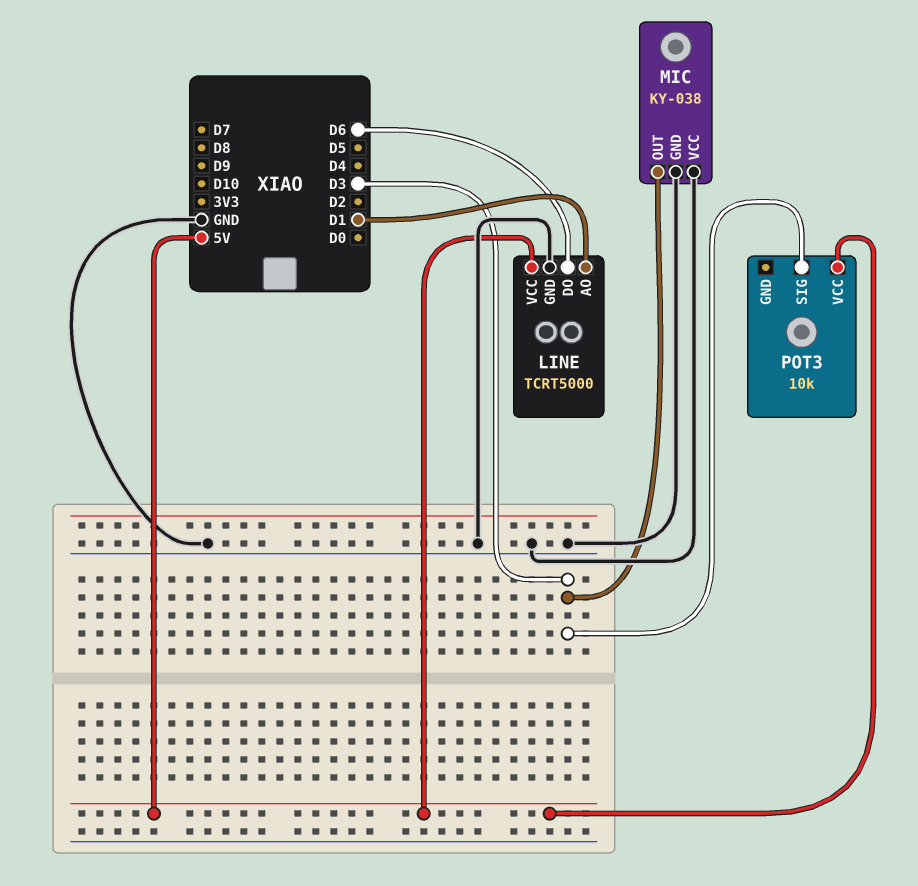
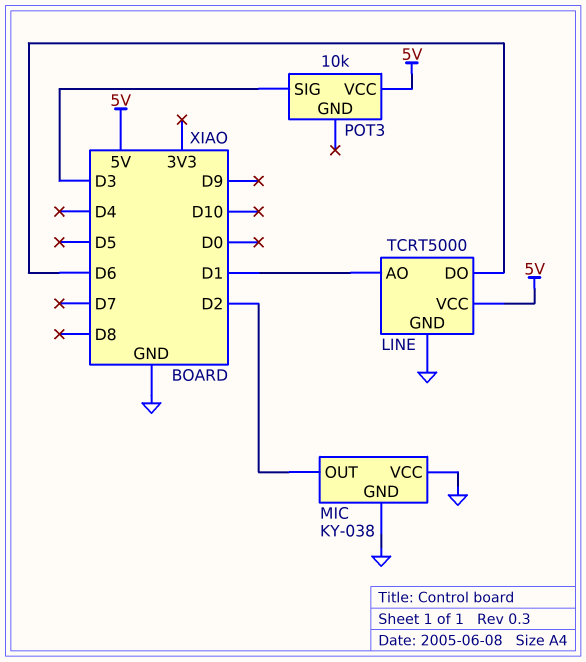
MIC pin OUT: D3 -> D2

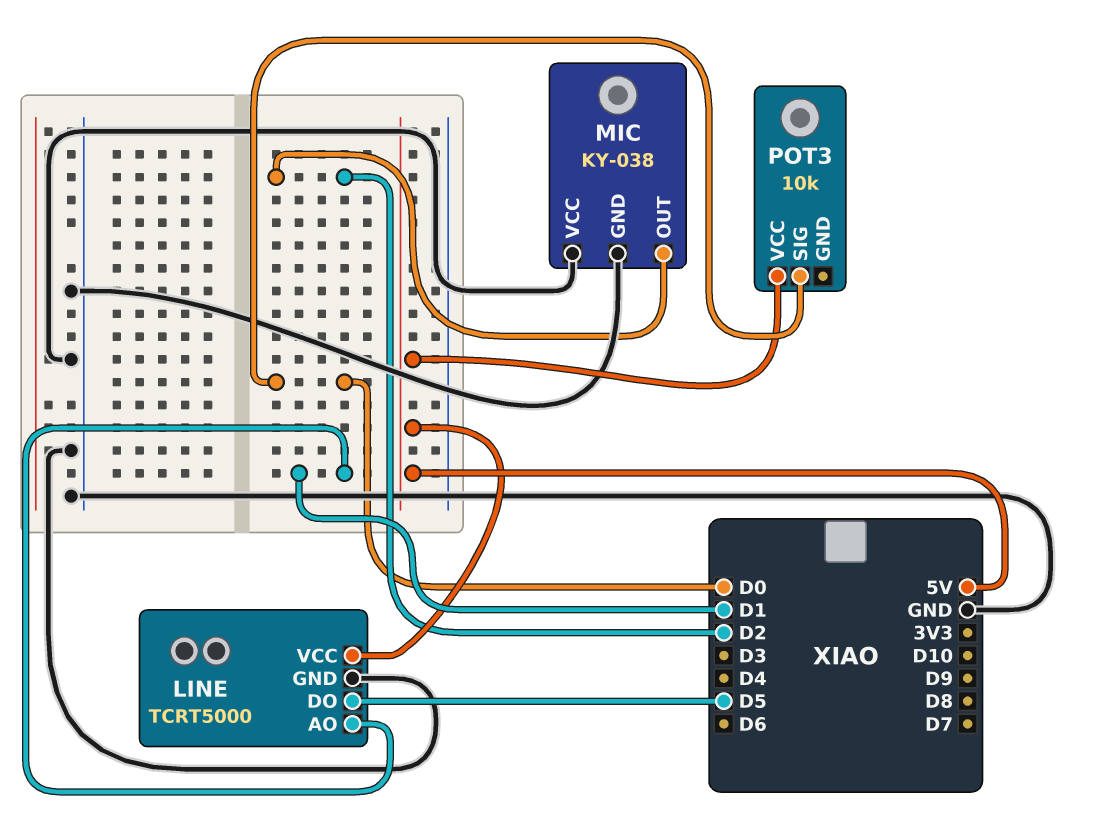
LINE pin DO: D6 -> D5
POT3 pin SIG: D3 -> D0

